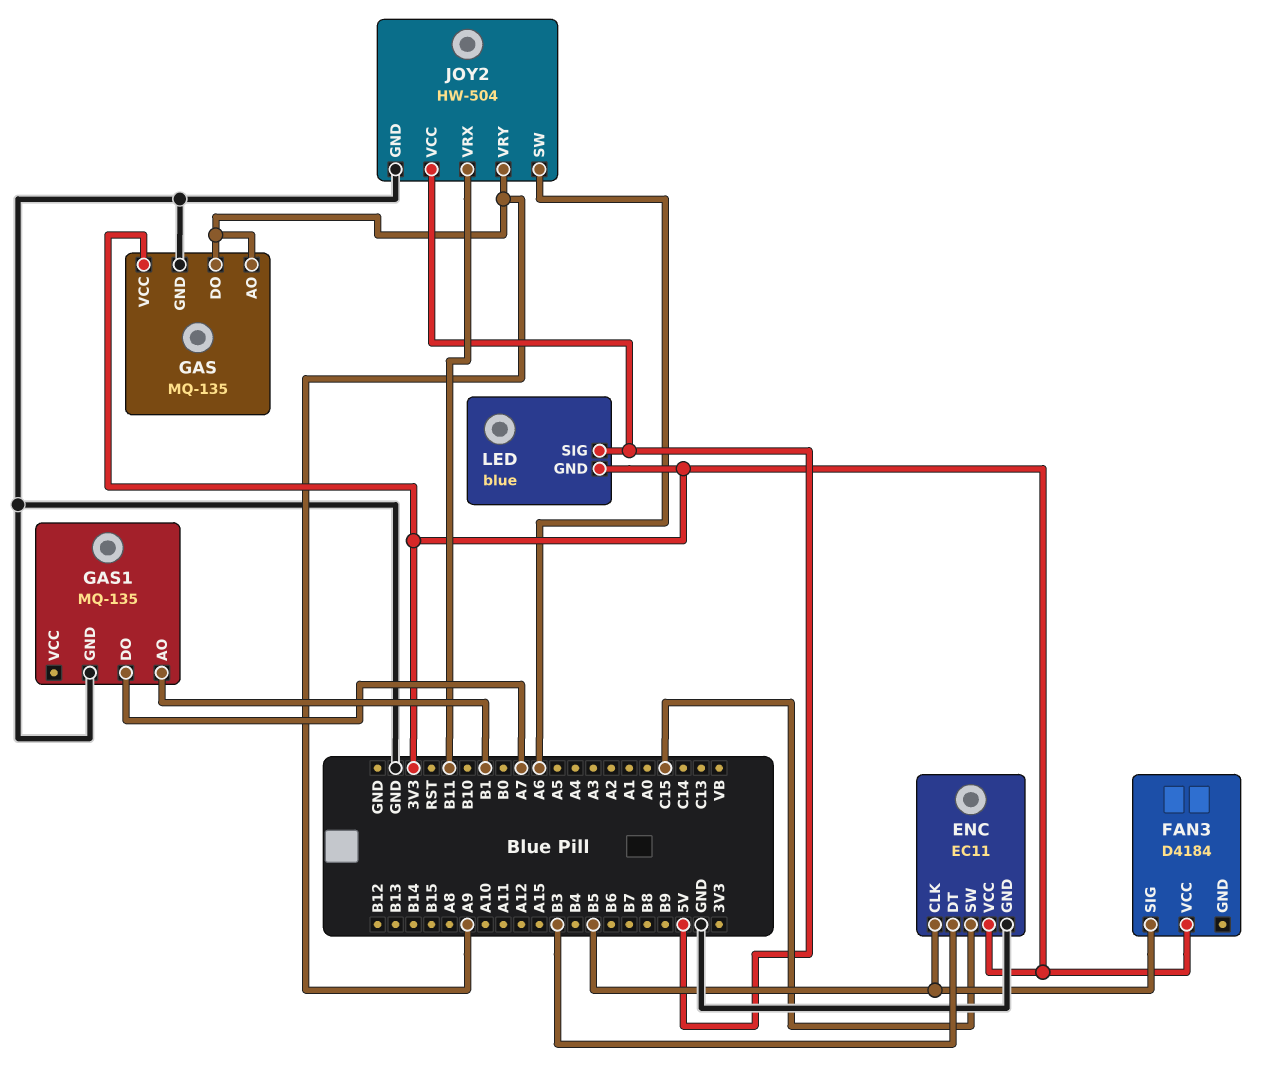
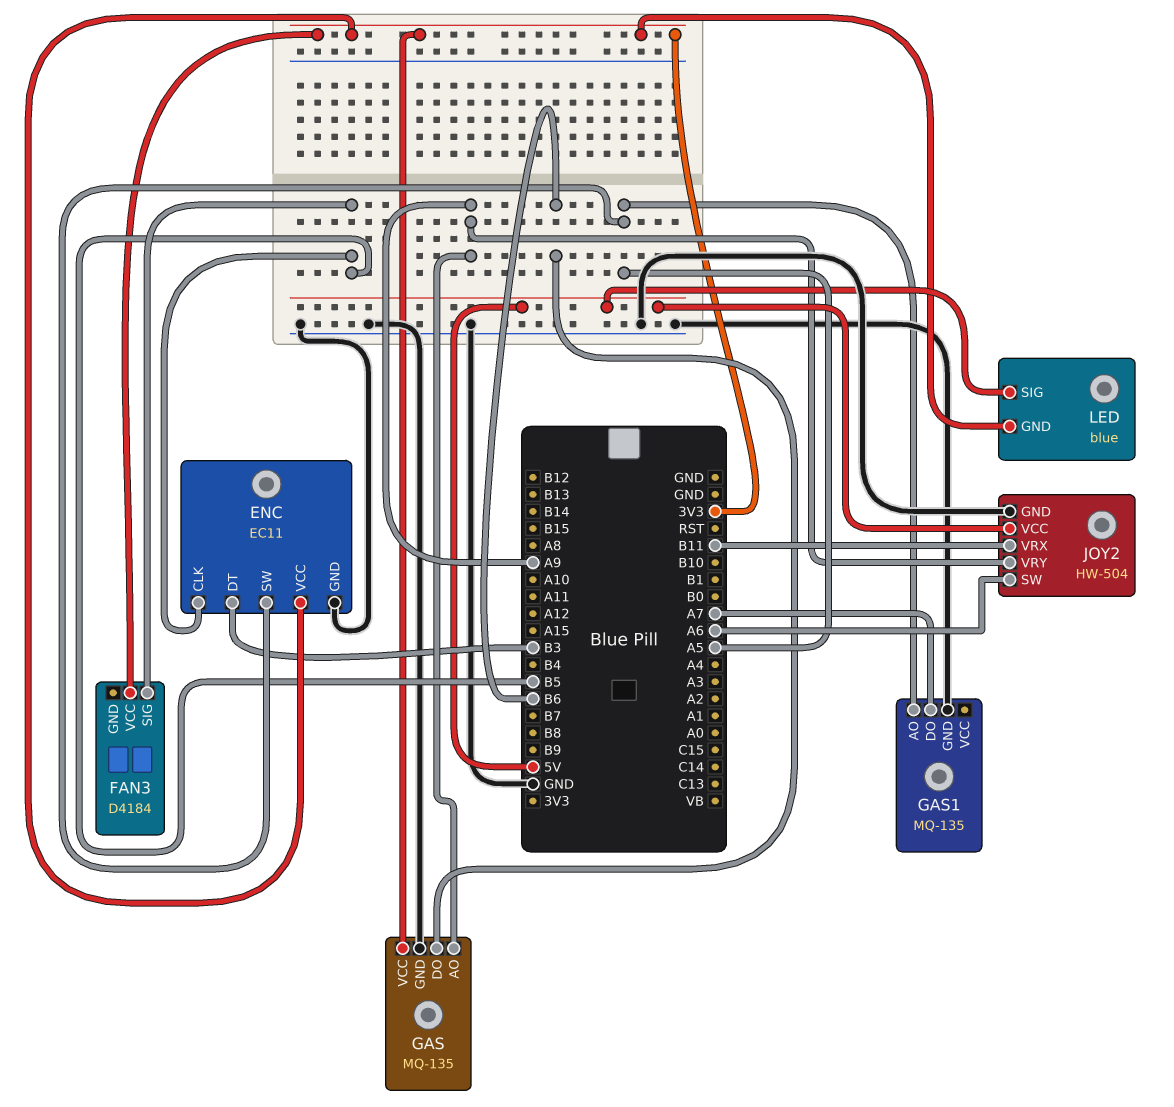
ENC pin SW: C15 -> A5
GAS pin DO: A9 -> B6
GAS1 pin AO: B1 -> A5

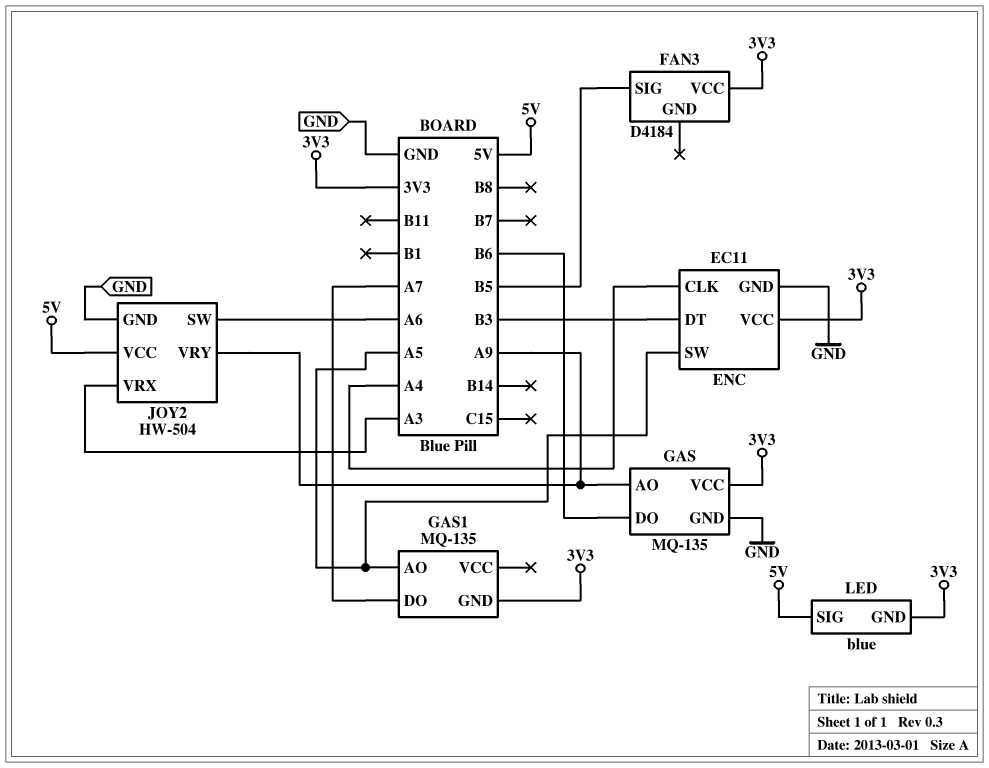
ENC pin CLK: B5 -> A4
GAS1 pin GND: GND -> 3V3
JOY2 pin VRX: B11 -> A3

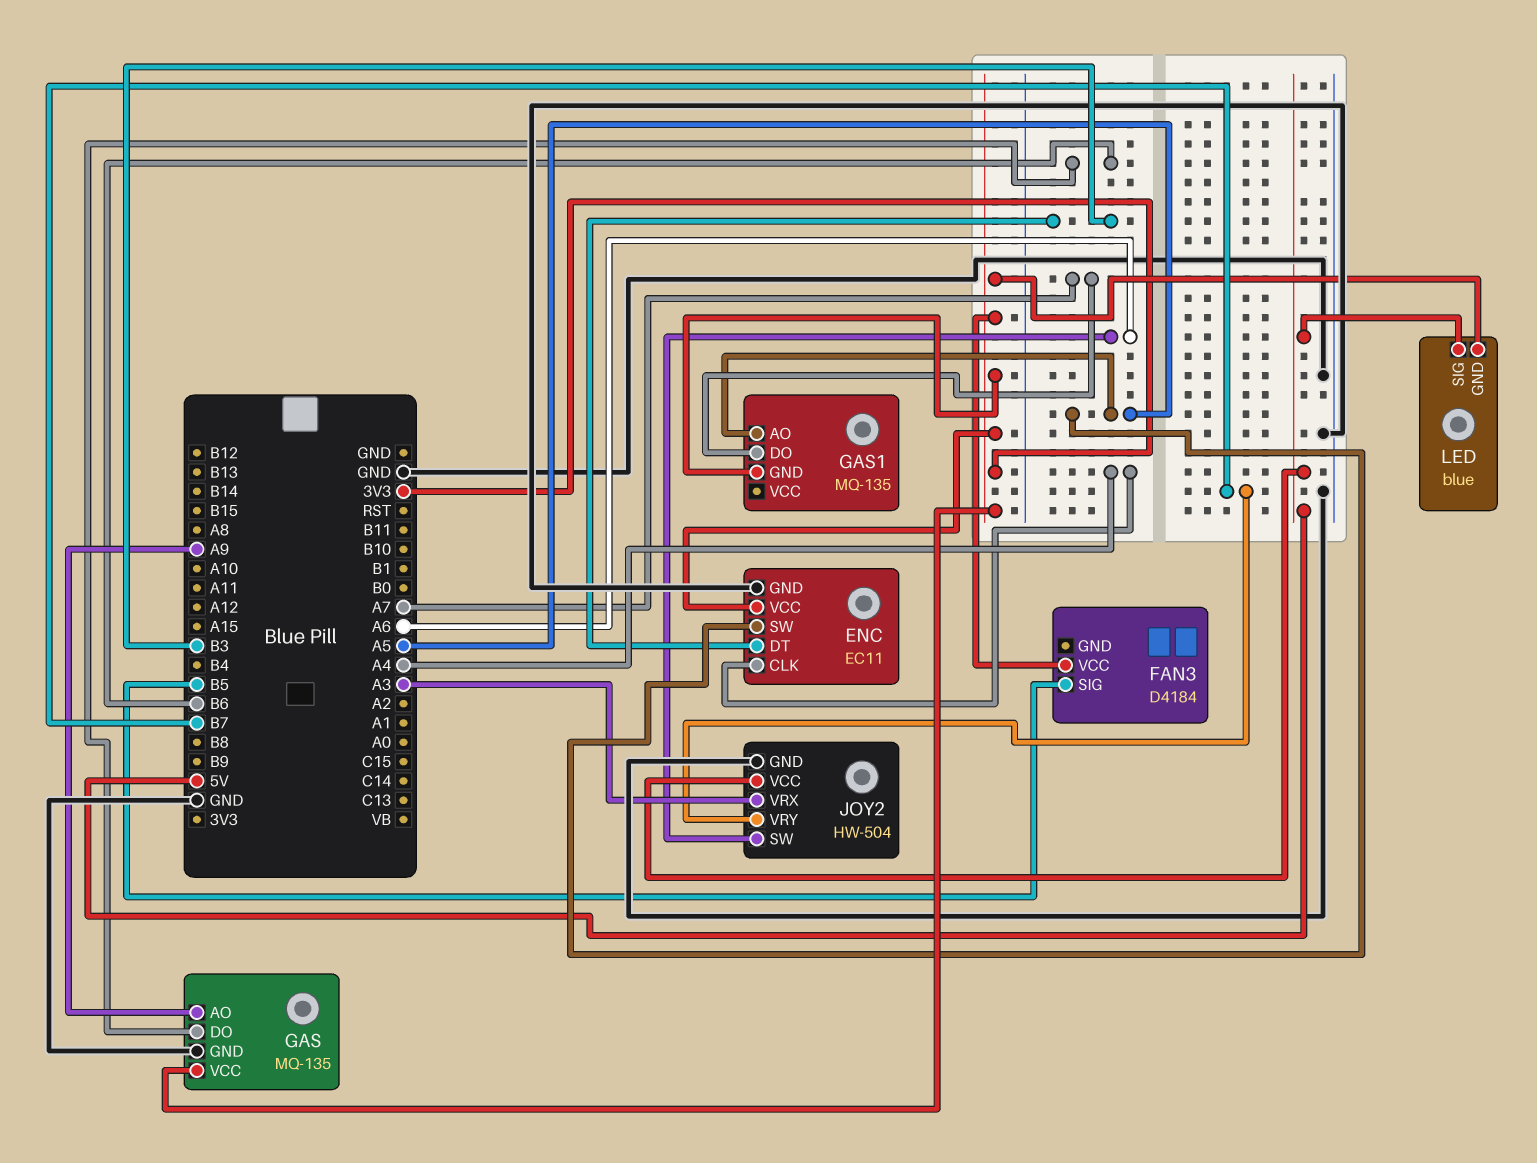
JOY2 pin VRY: A9 -> B7

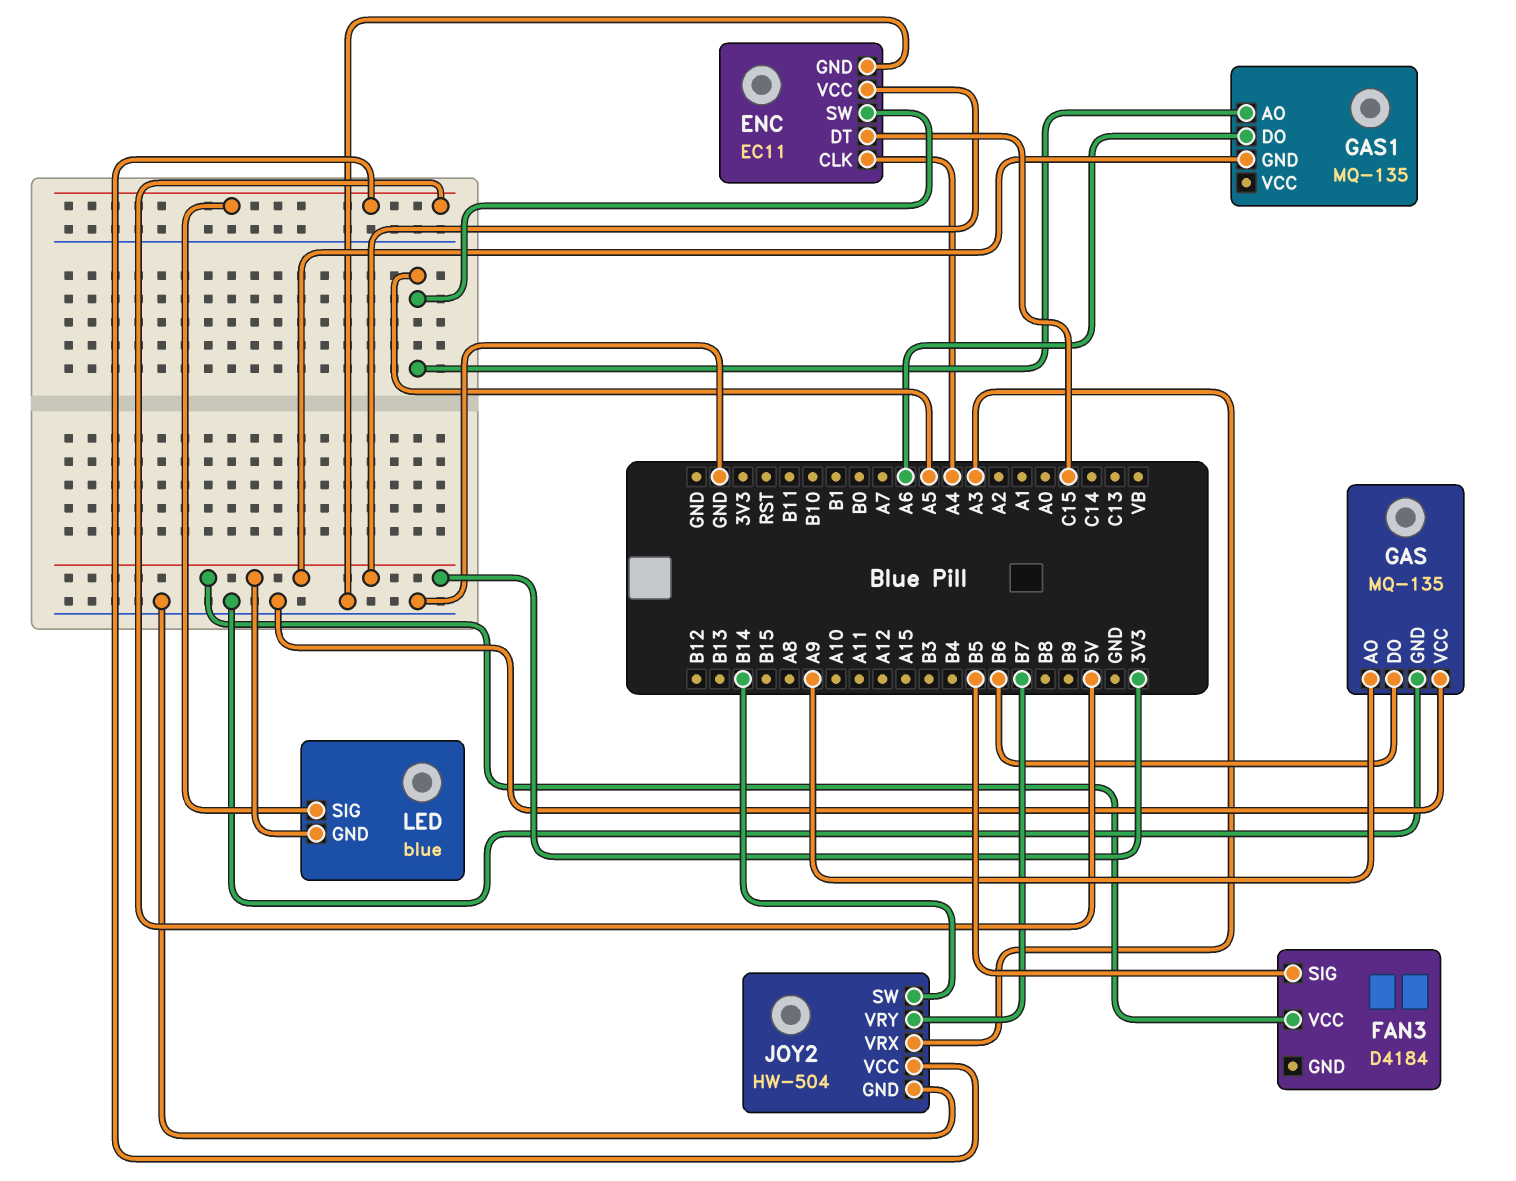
ENC pin DT: B3 -> C15
GAS pin VCC: 3V3 -> GND
GAS1 pin DO: A7 -> A6
JOY2 pin SW: A6 -> B14

